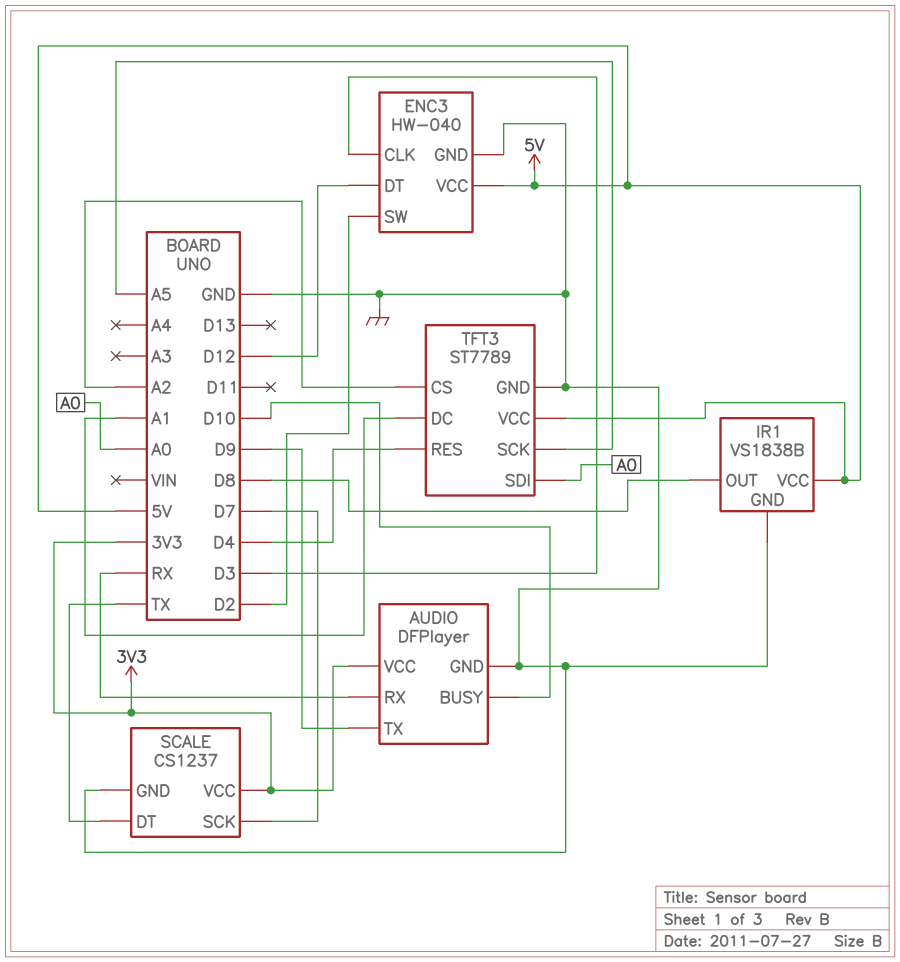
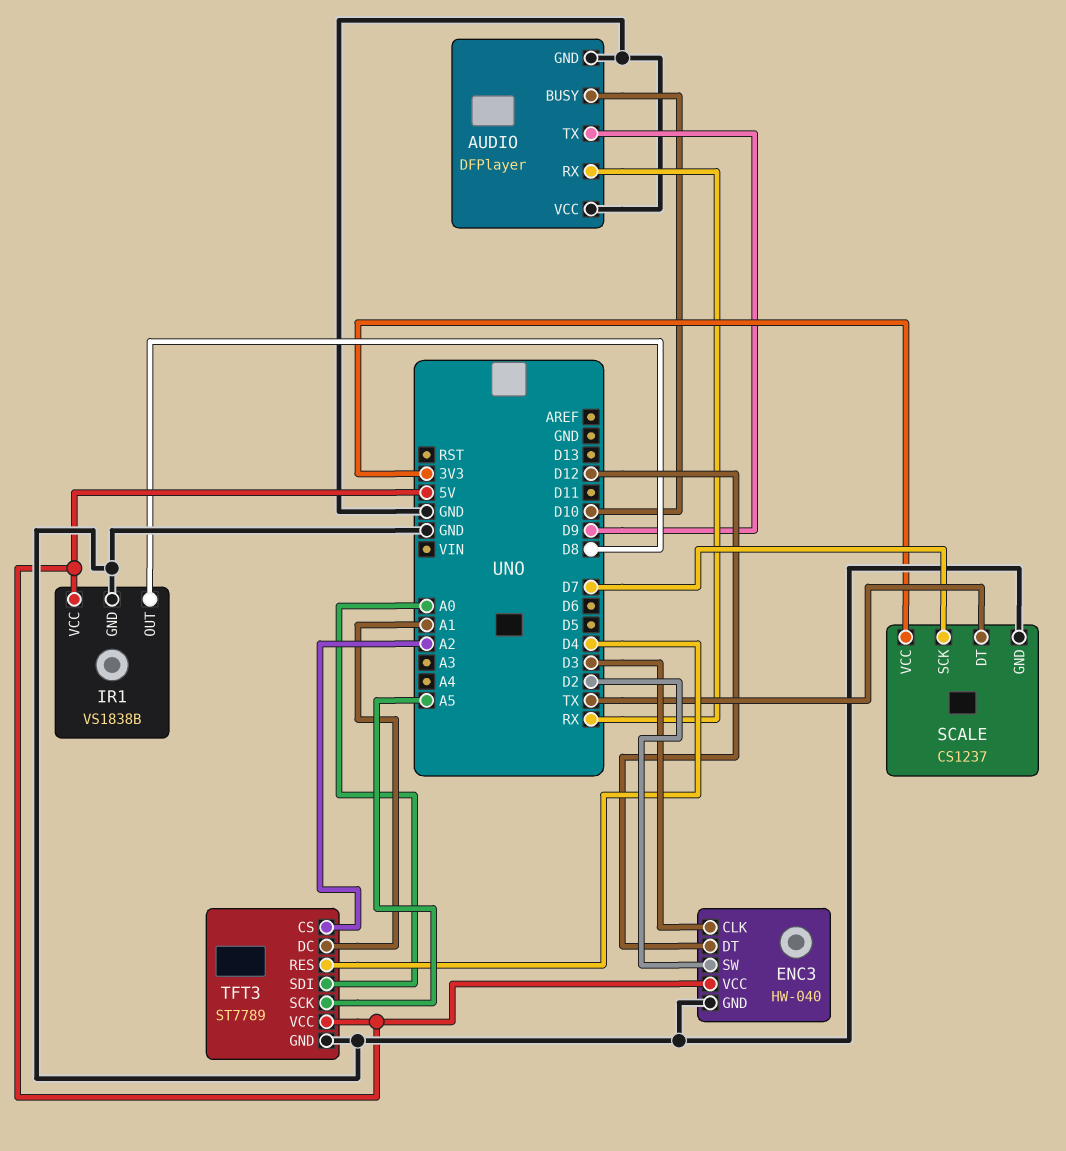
AUDIO pin VCC: 3V3 -> GND

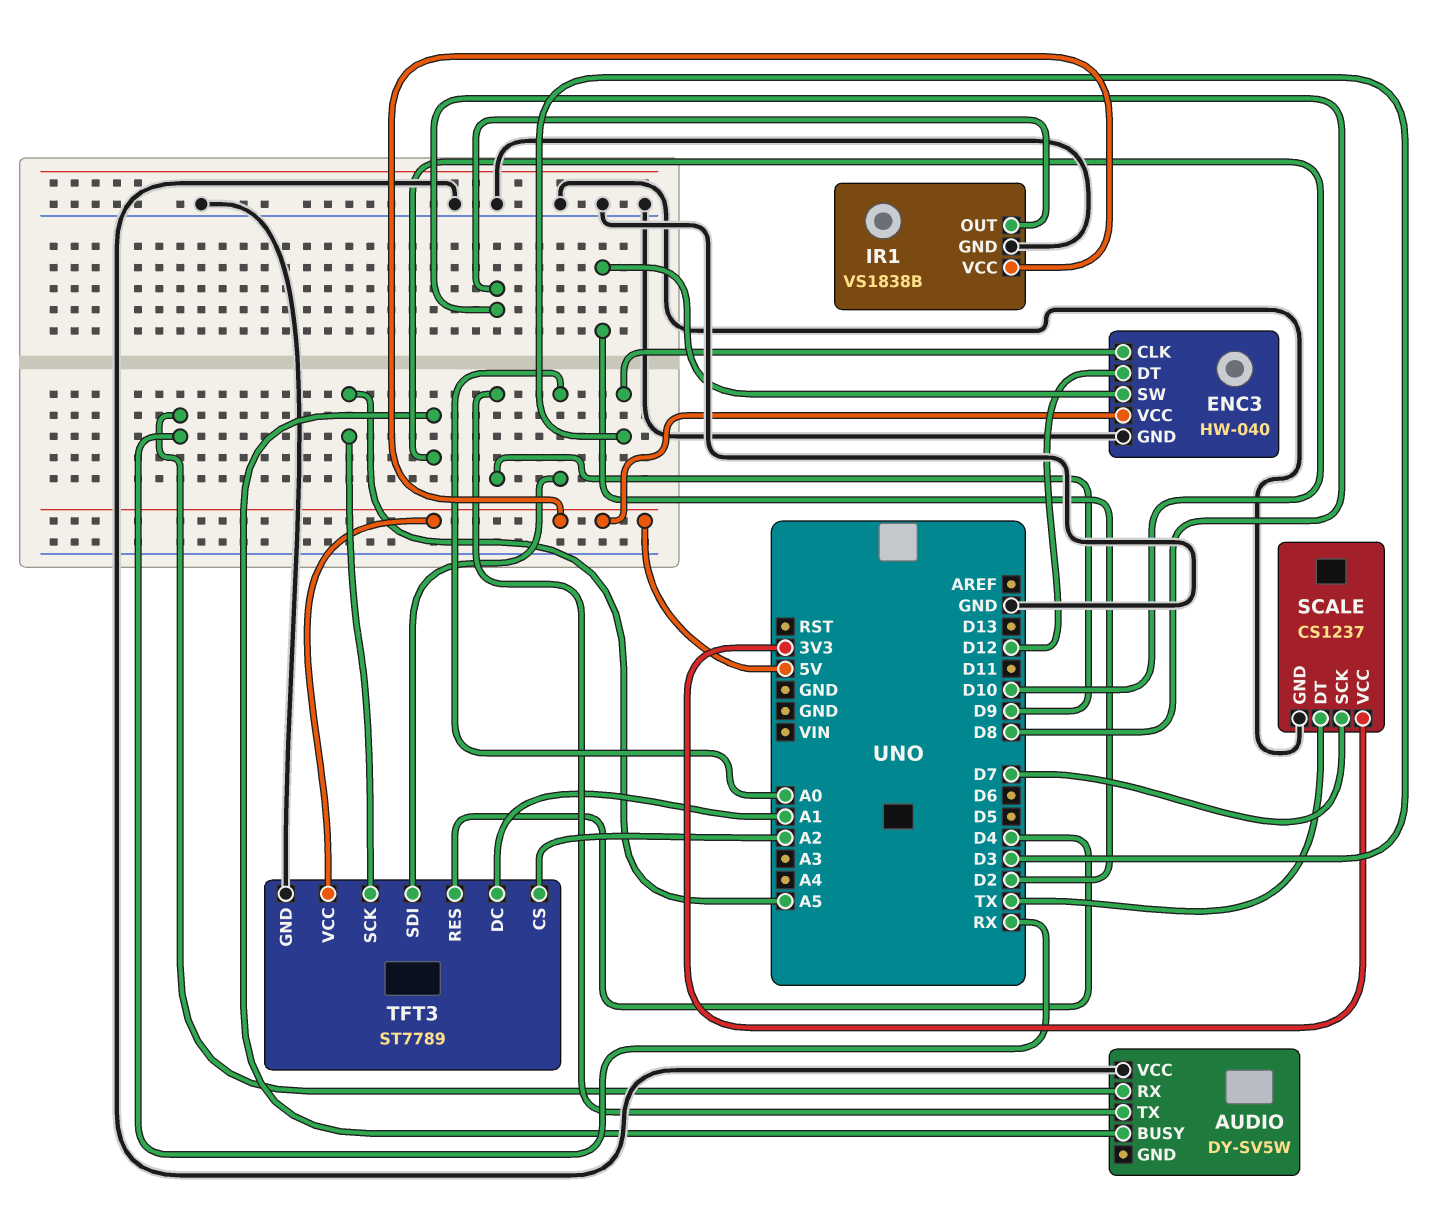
AUDIO: DFPlayer -> DY-SV5W
AUDIO pin GND: GND -> none

